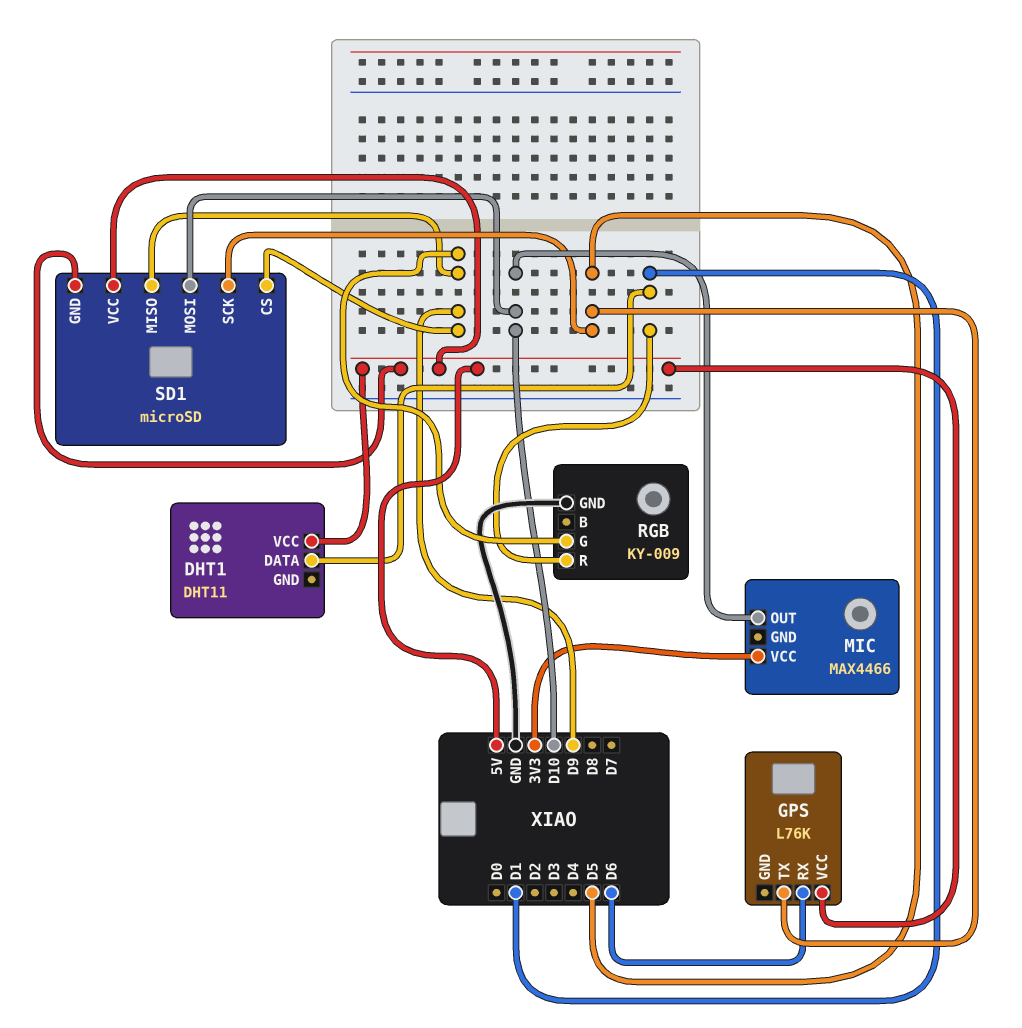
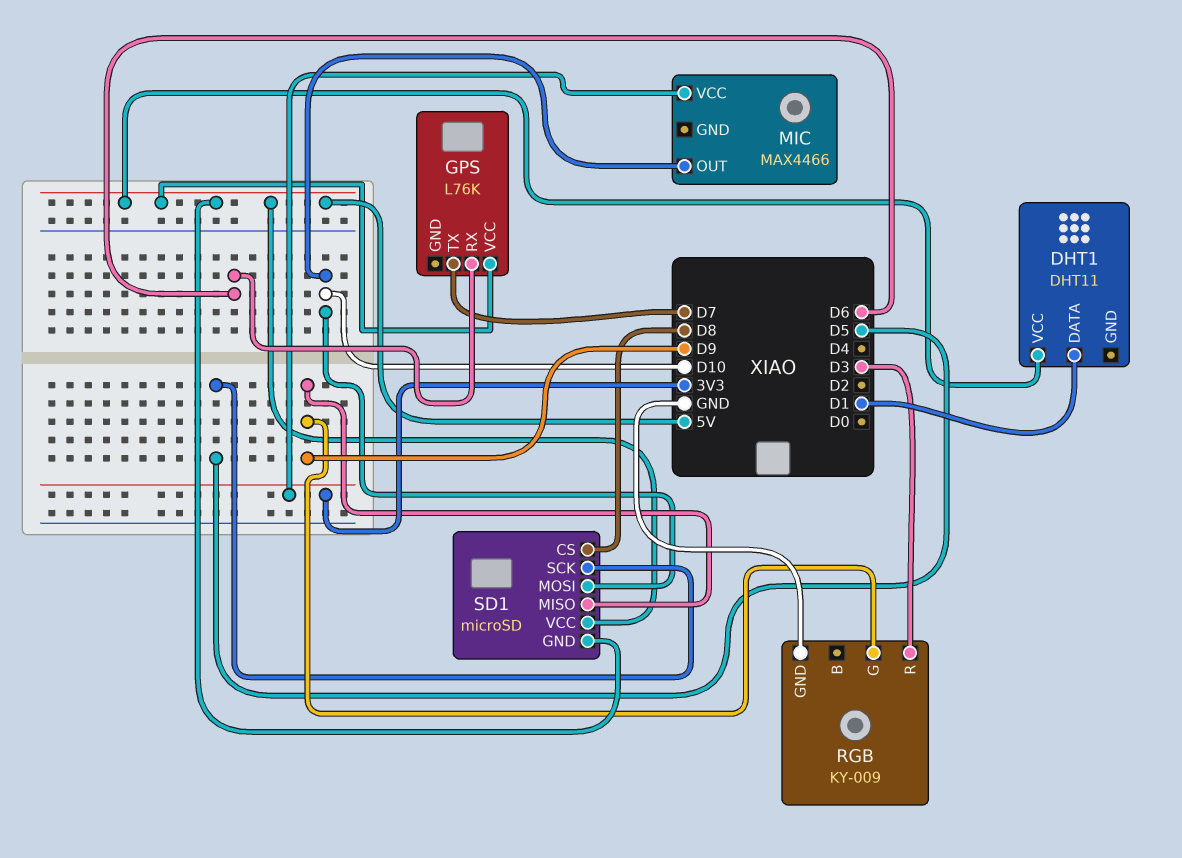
GPS pin TX: D5 -> D7
RGB pin R: D1 -> D3
SD1 pin CS: D9 -> D8

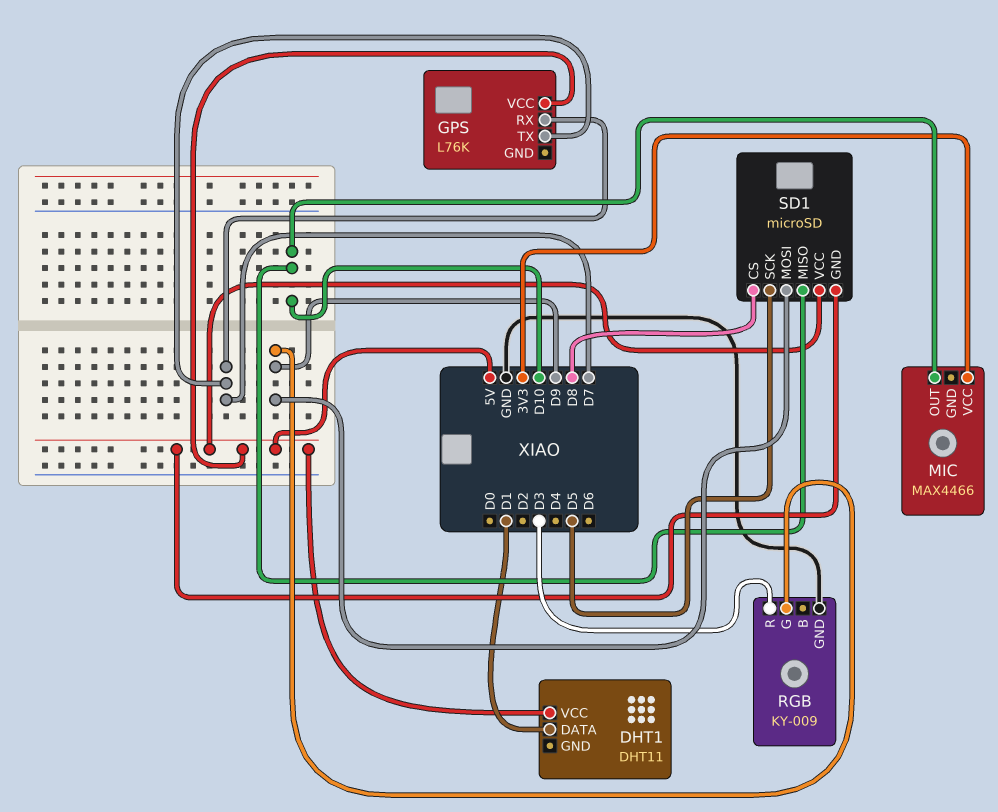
GPS pin RX: D6 -> D7
SD1 pin MISO: D9 -> D10
SD1 pin MOSI: D10 -> D9

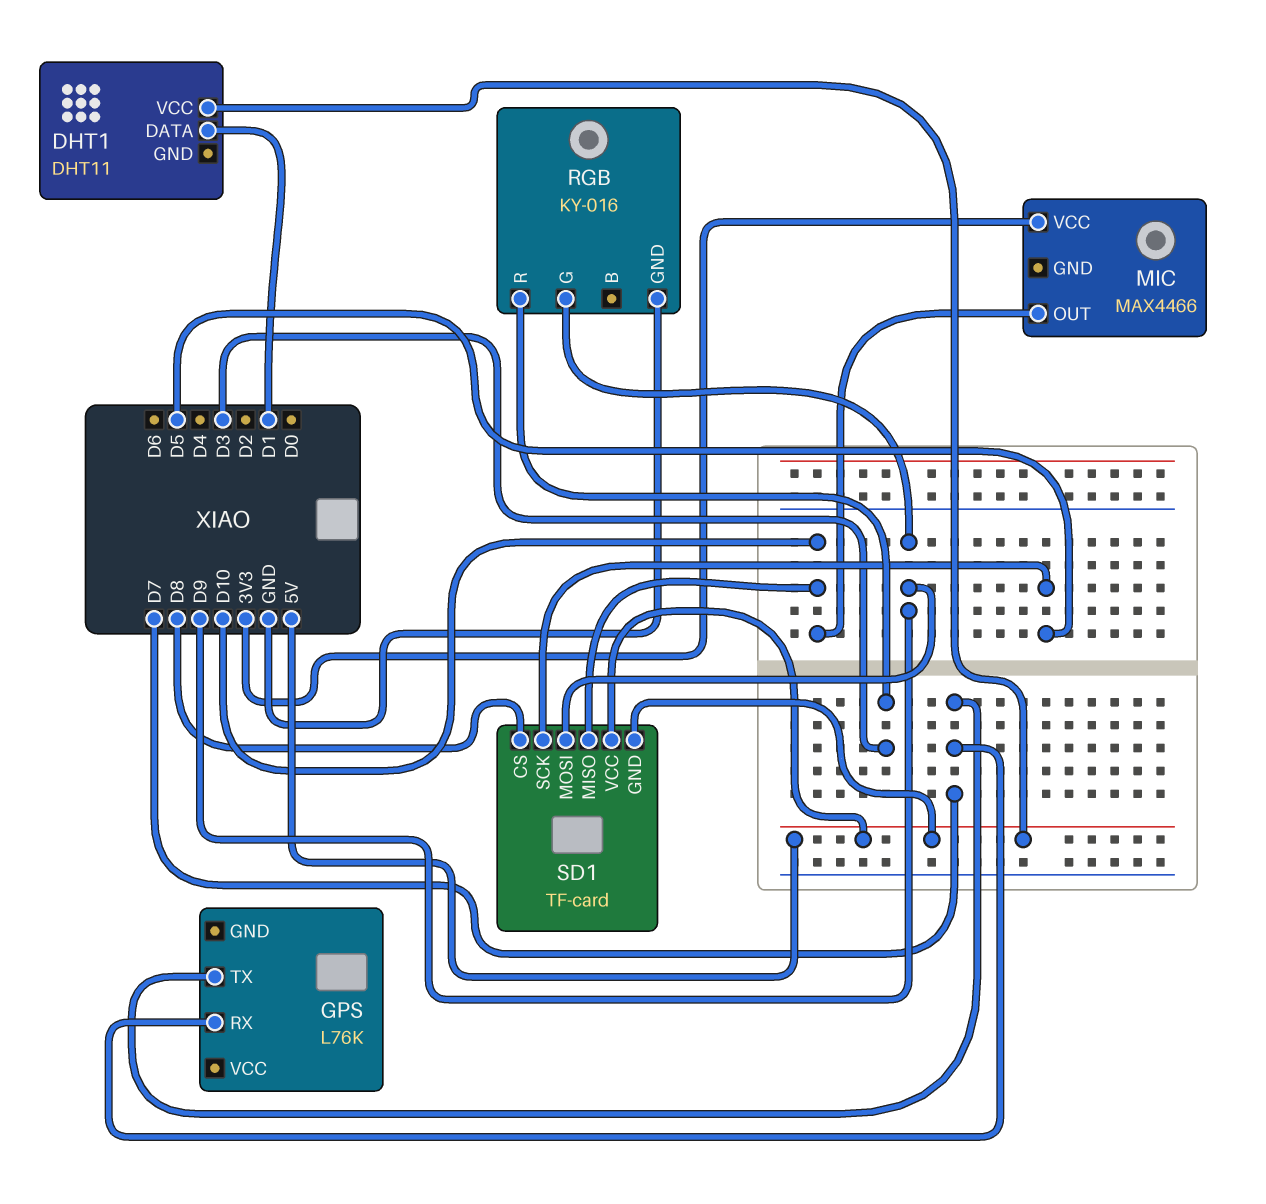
GPS pin VCC: 5V -> none
RGB: KY-009 -> KY-016
SD1: microSD -> TF-card

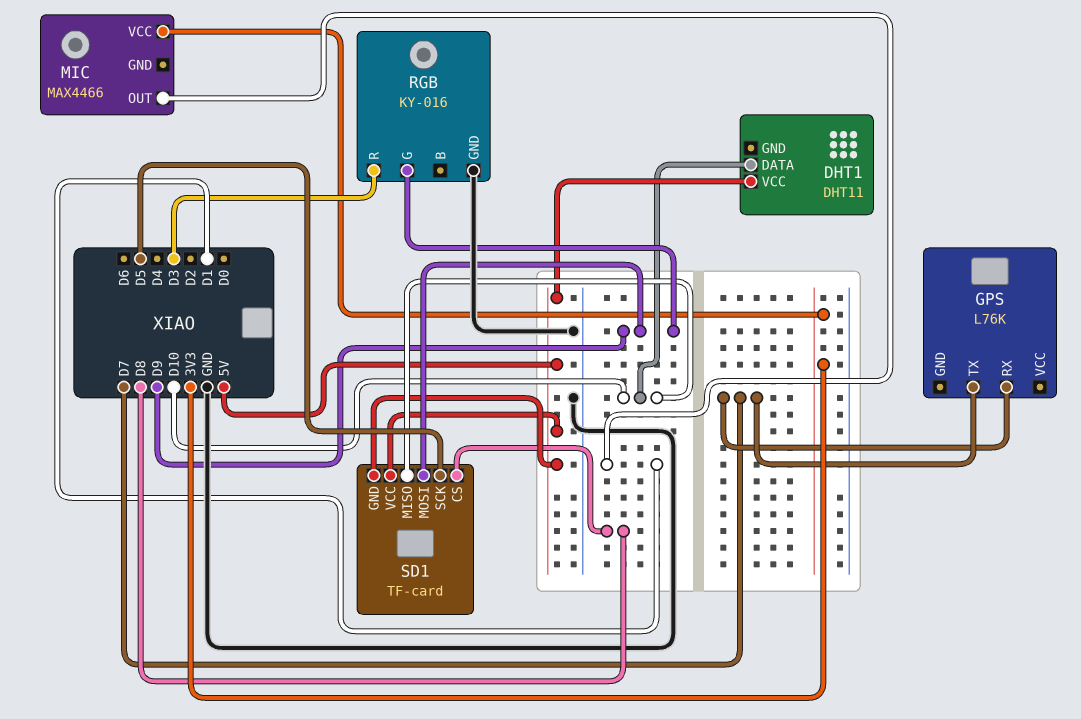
DHT1 pin DATA: D1 -> D10
MIC pin OUT: D10 -> D1

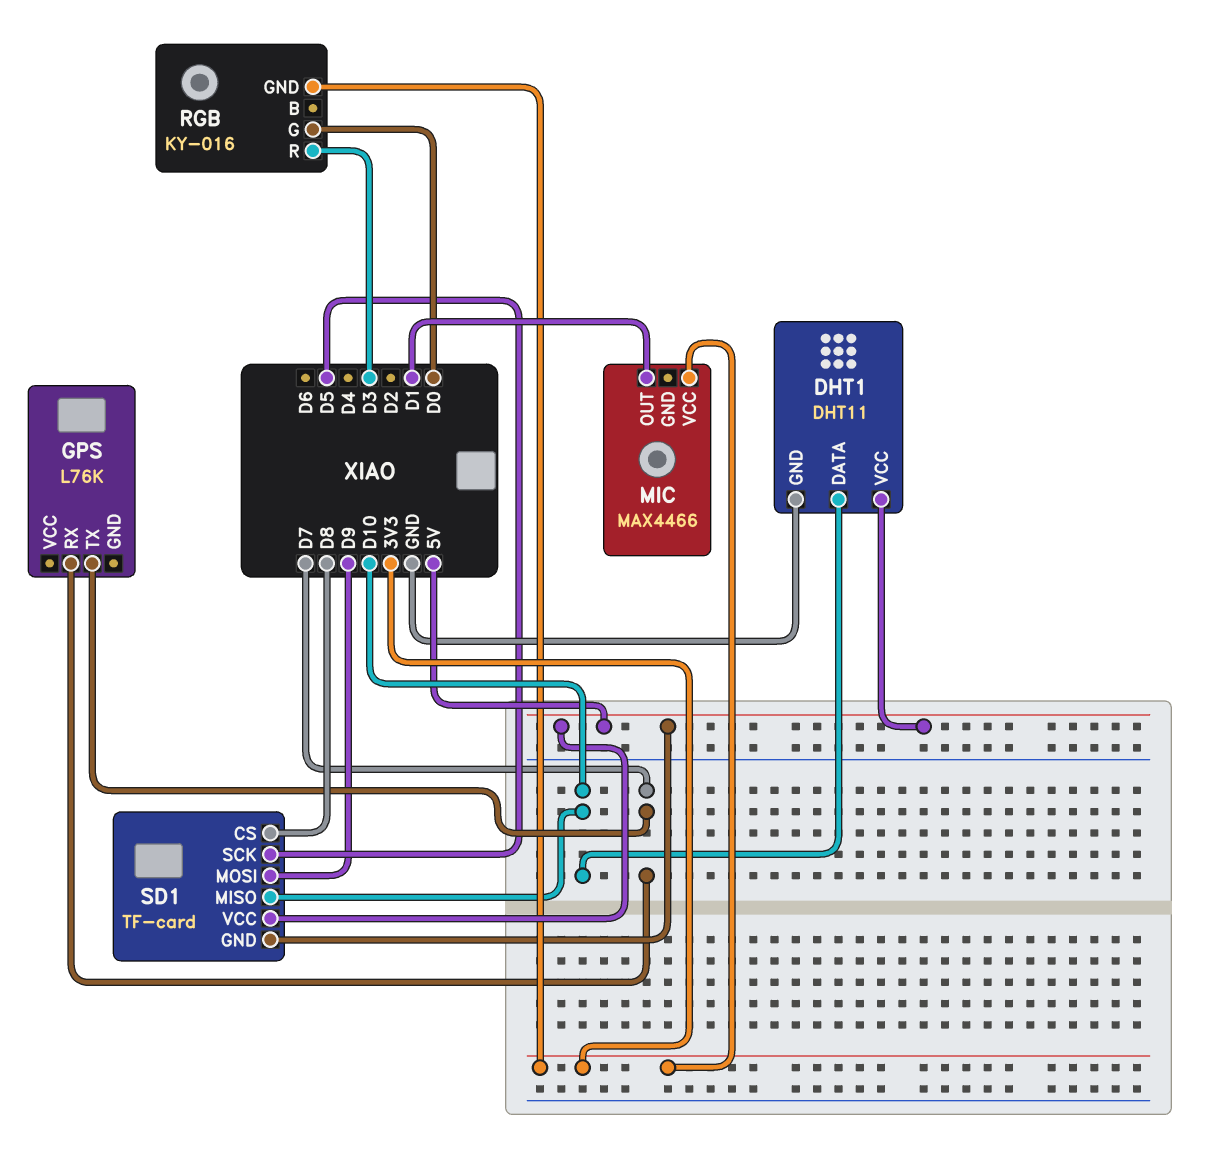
DHT1 pin GND: none -> GND
RGB pin G: D9 -> D0
RGB pin GND: GND -> 3V3

